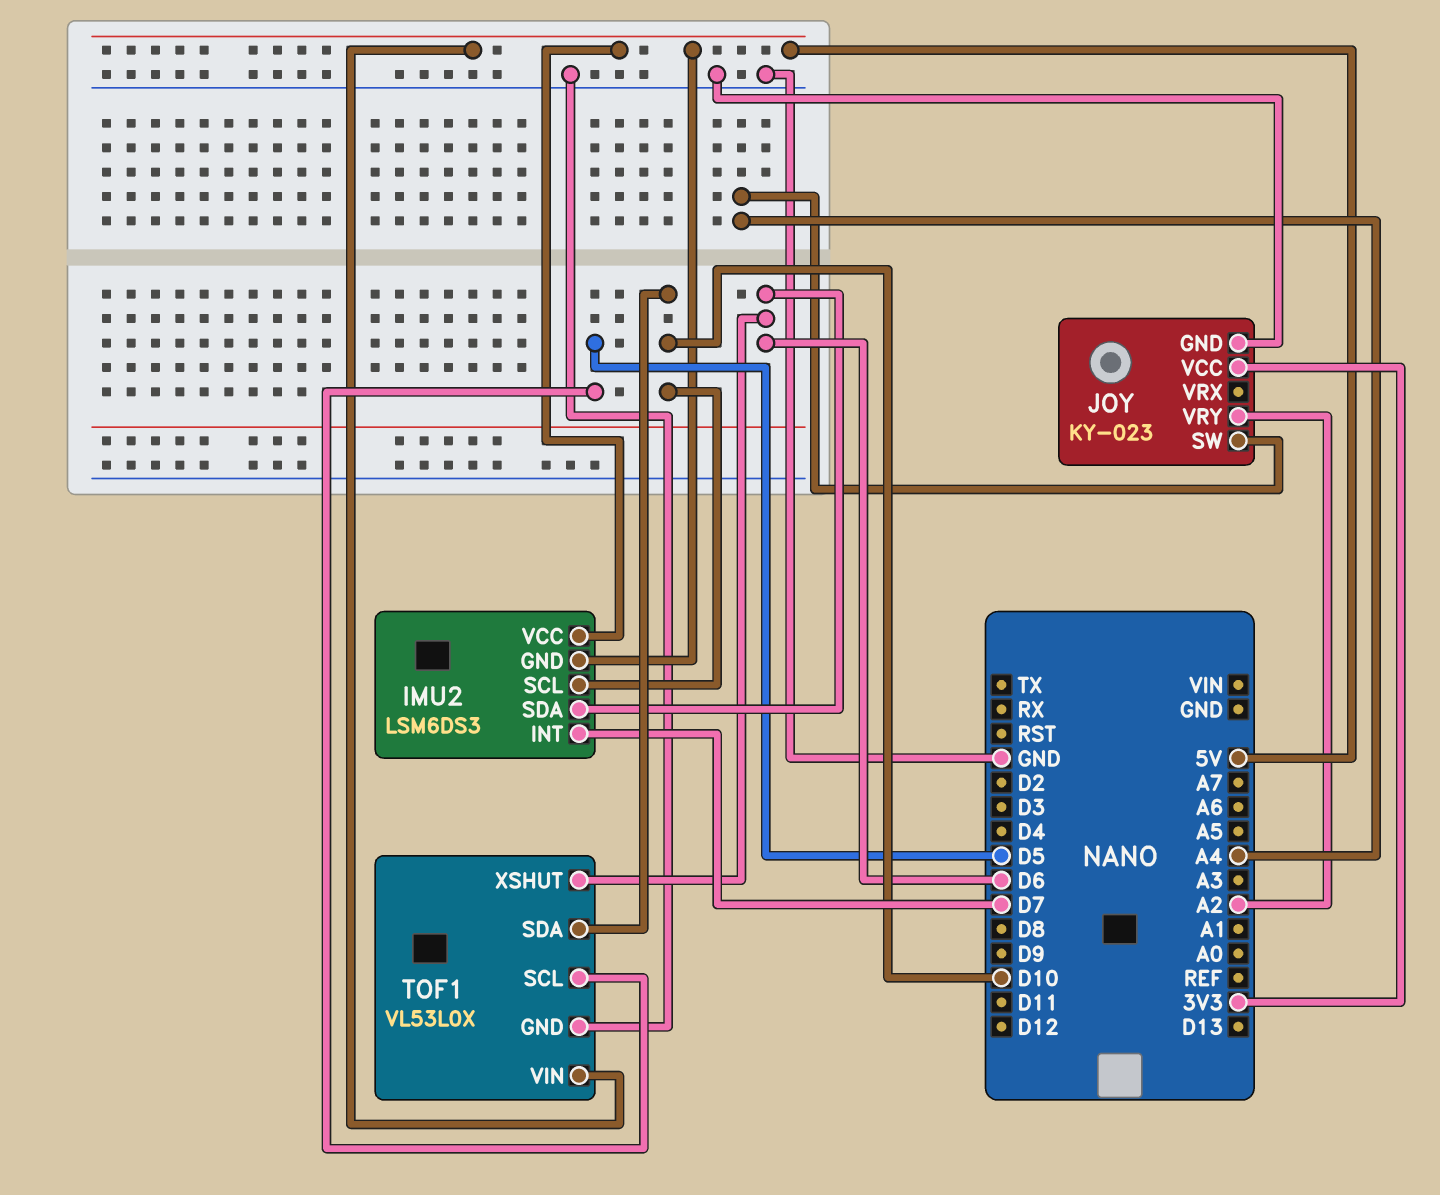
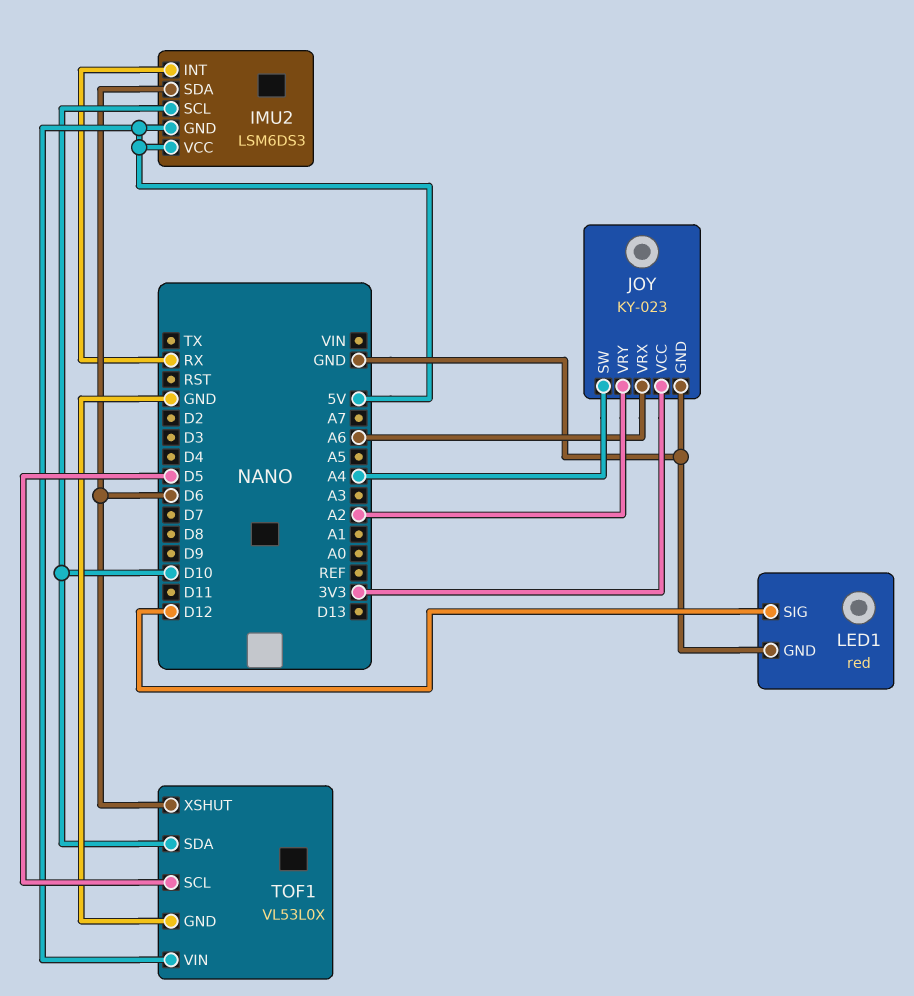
IMU2 pin INT: D7 -> RX
JOY pin VRX: none -> A6
LED1: none -> red
LED1 pin GND: none -> GND
LED1 pin SIG: none -> D12

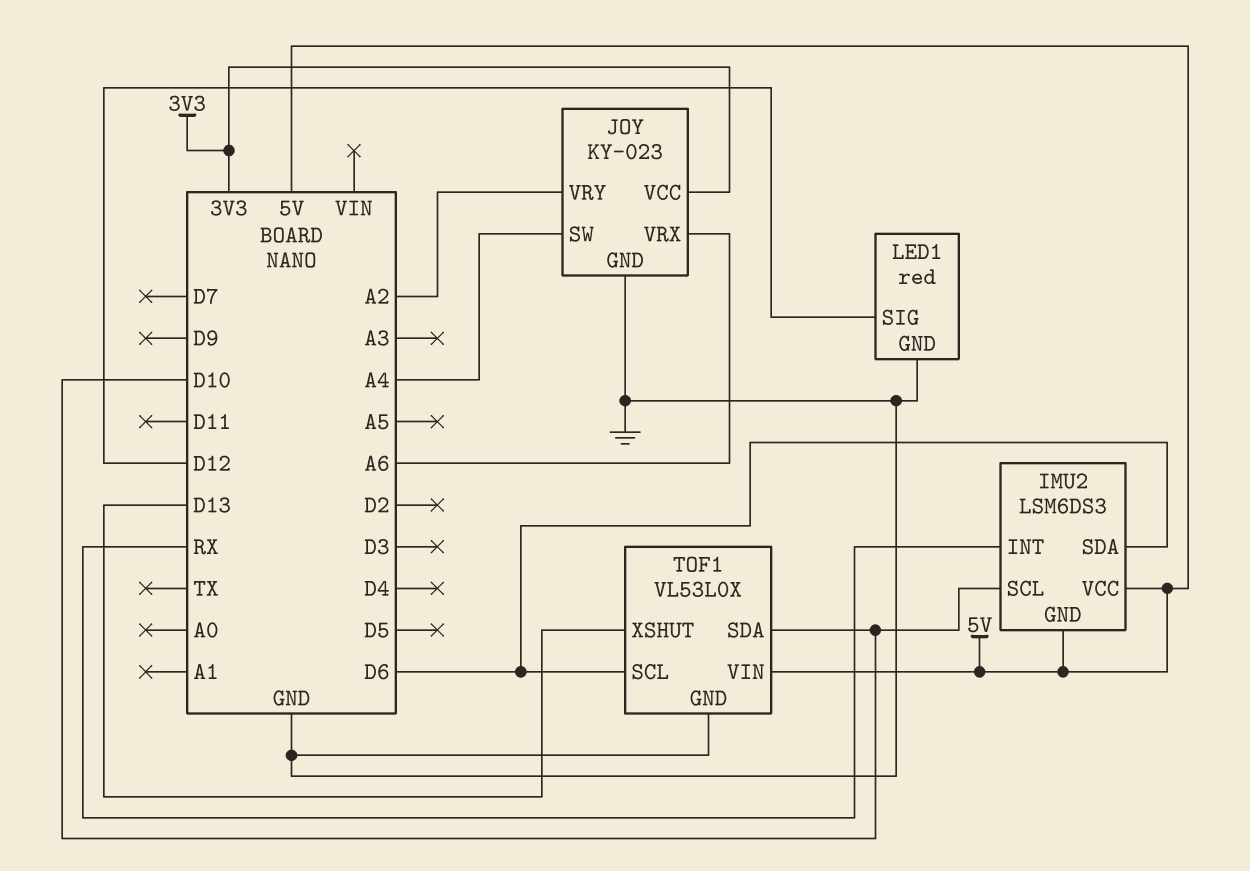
TOF1 pin SCL: D5 -> D6
TOF1 pin XSHUT: D6 -> D13

